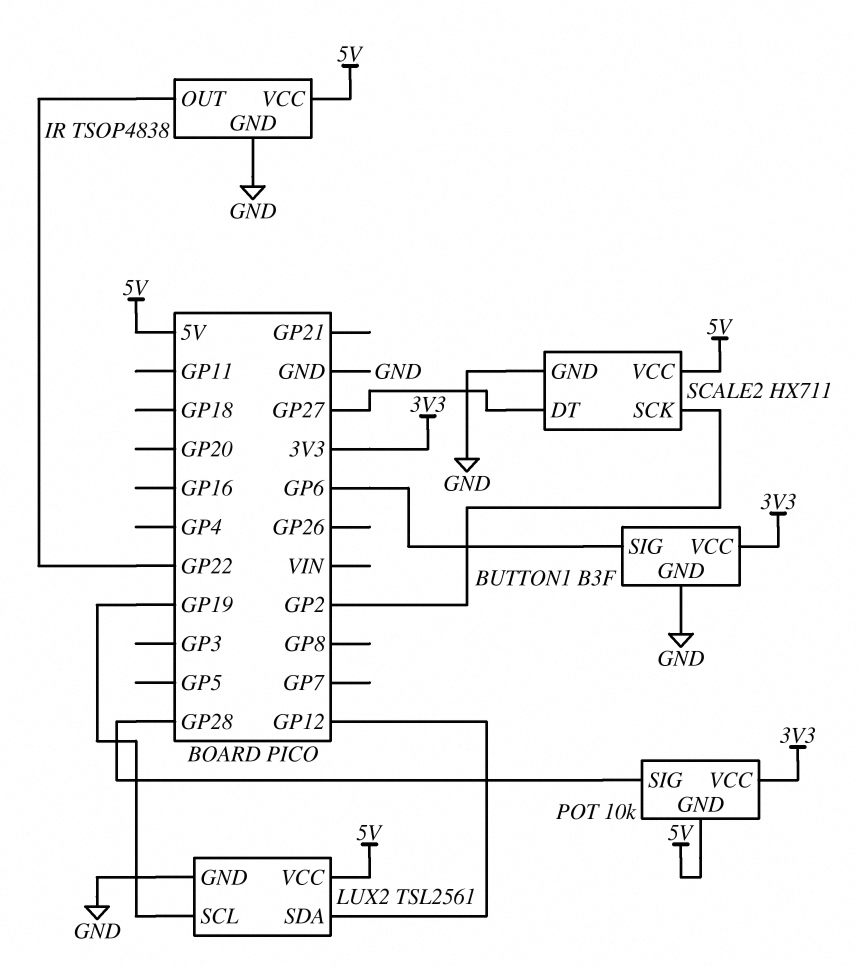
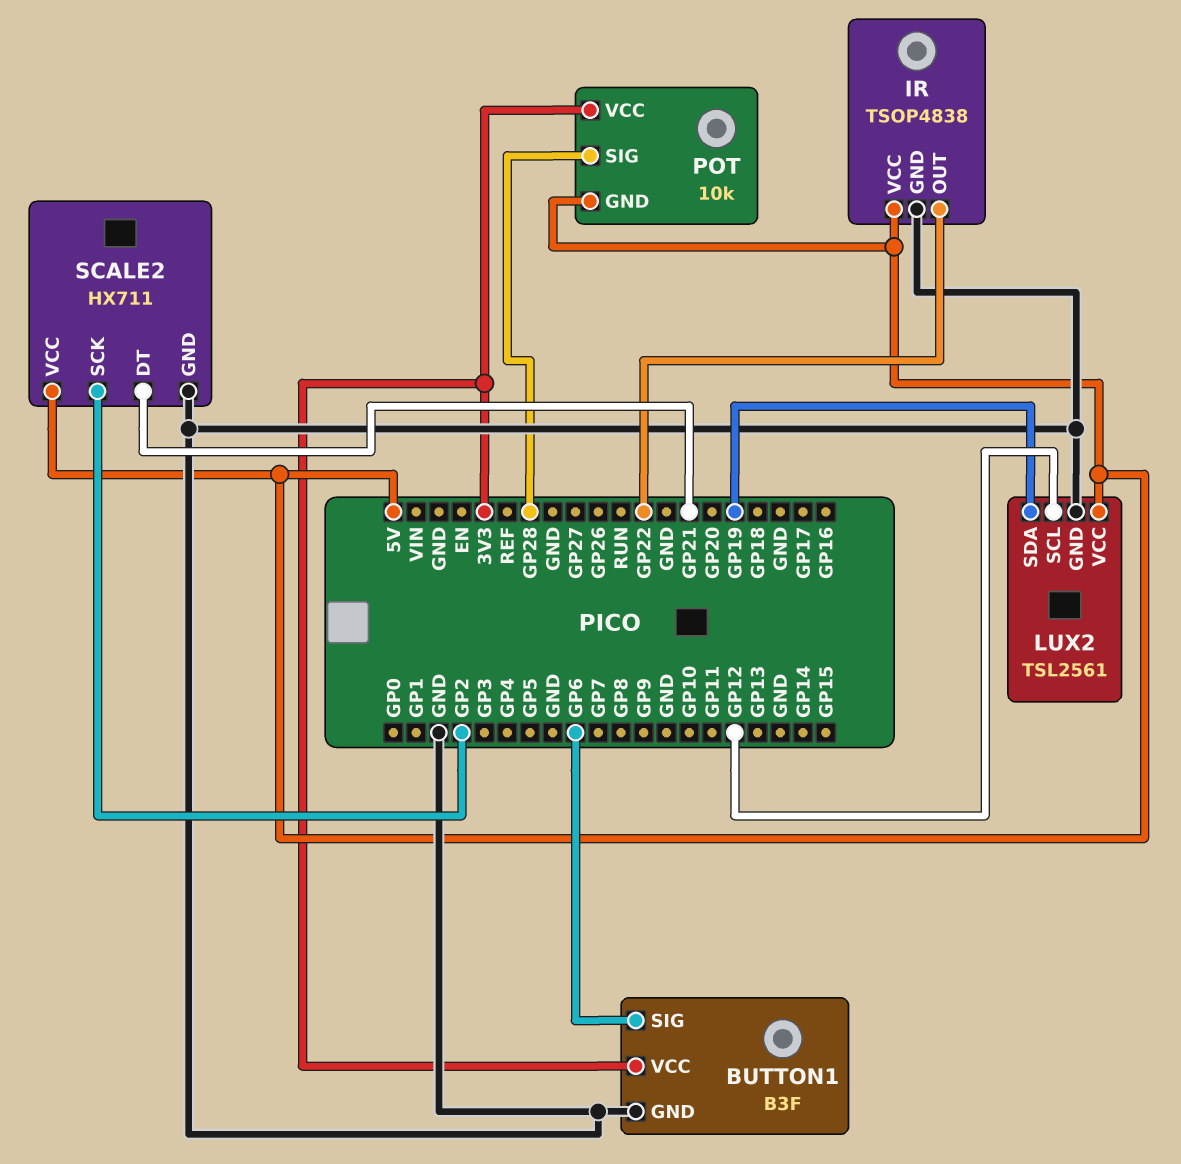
LUX2 pin SCL: GP19 -> GP12
LUX2 pin SDA: GP12 -> GP19
SCALE2 pin DT: GP27 -> GP21

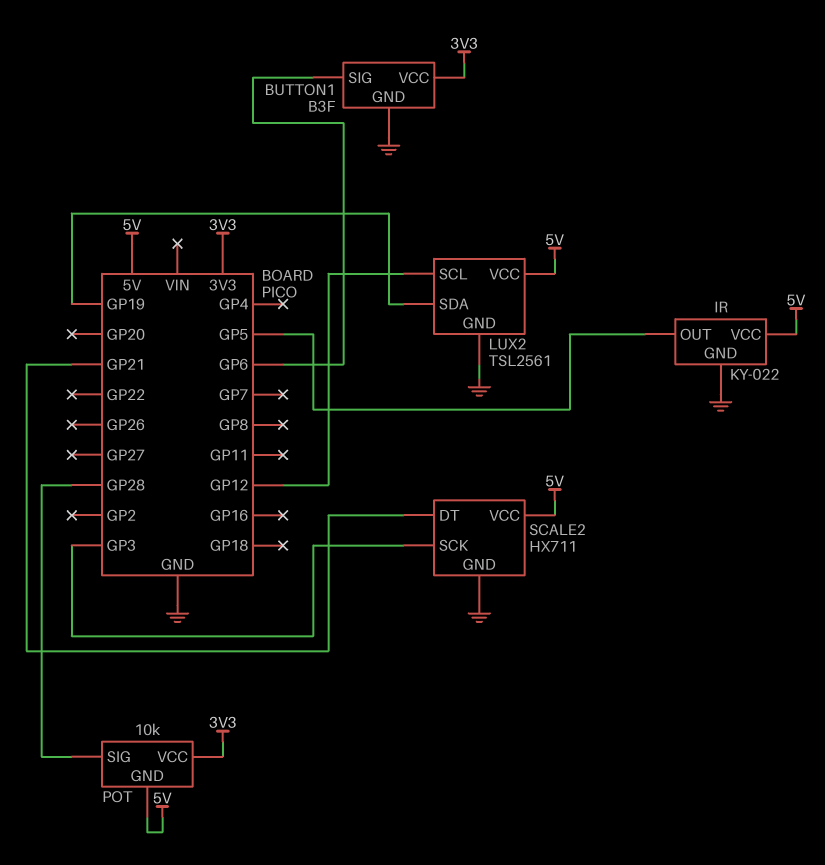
IR: TSOP4838 -> KY-022
IR pin OUT: GP22 -> GP5
SCALE2 pin SCK: GP2 -> GP3

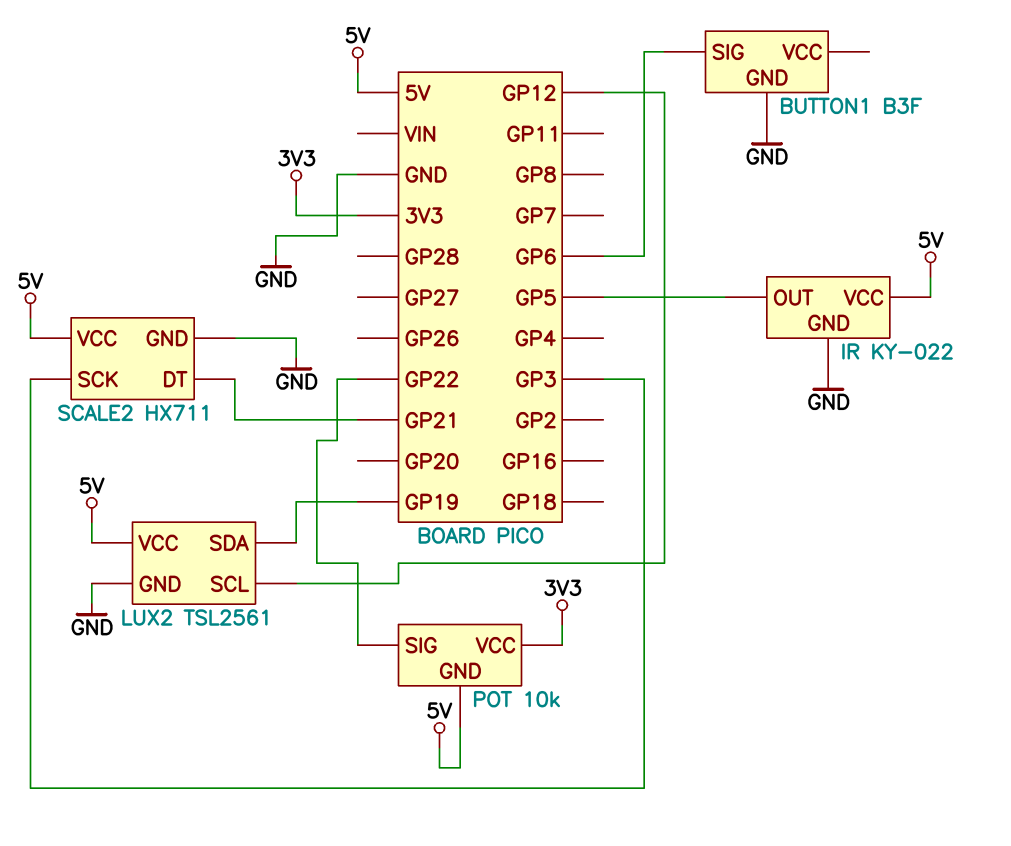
BUTTON1 pin VCC: 3V3 -> none
POT pin SIG: GP28 -> GP22

